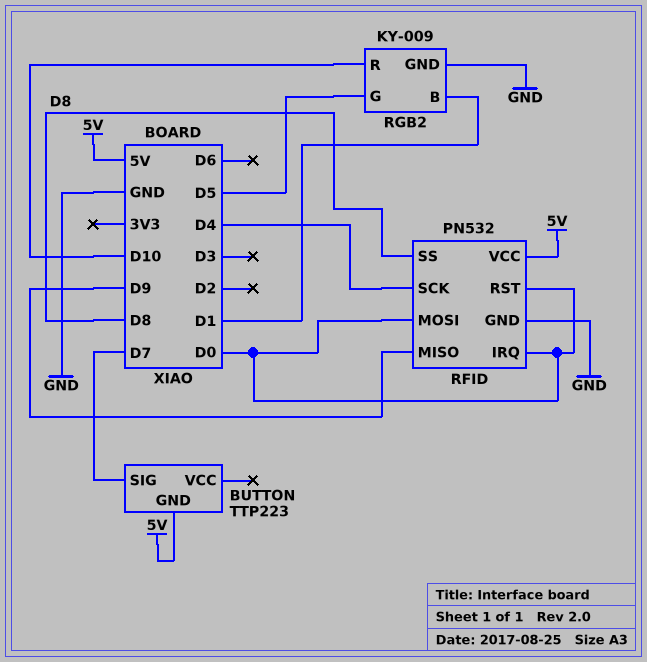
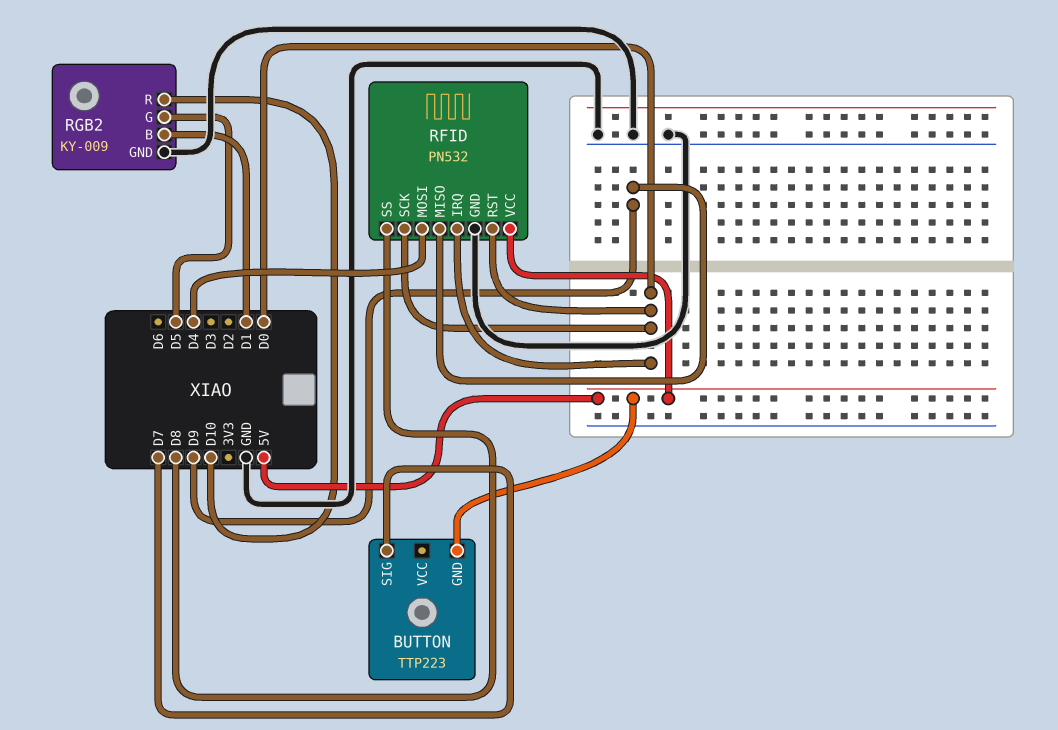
RFID pin MOSI: D0 -> D4
RFID pin SCK: D4 -> D0

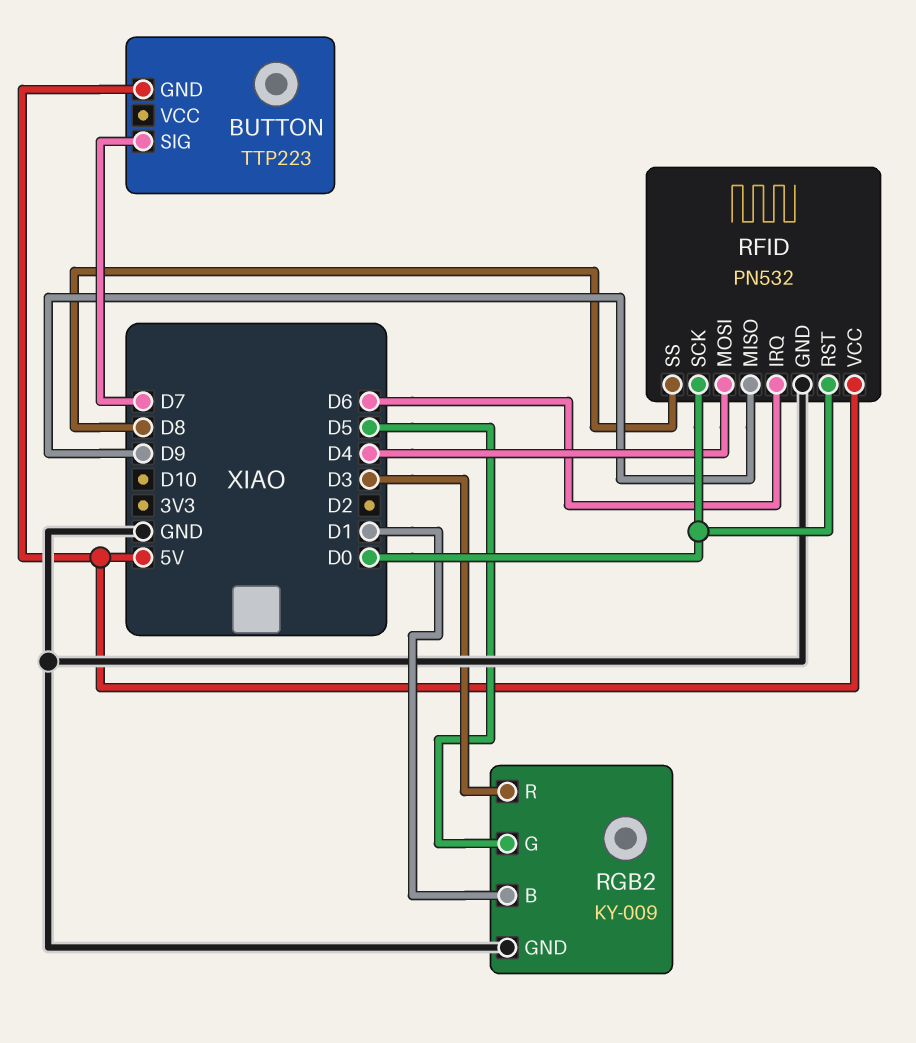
RFID pin IRQ: D0 -> D6
RGB2 pin R: D10 -> D3

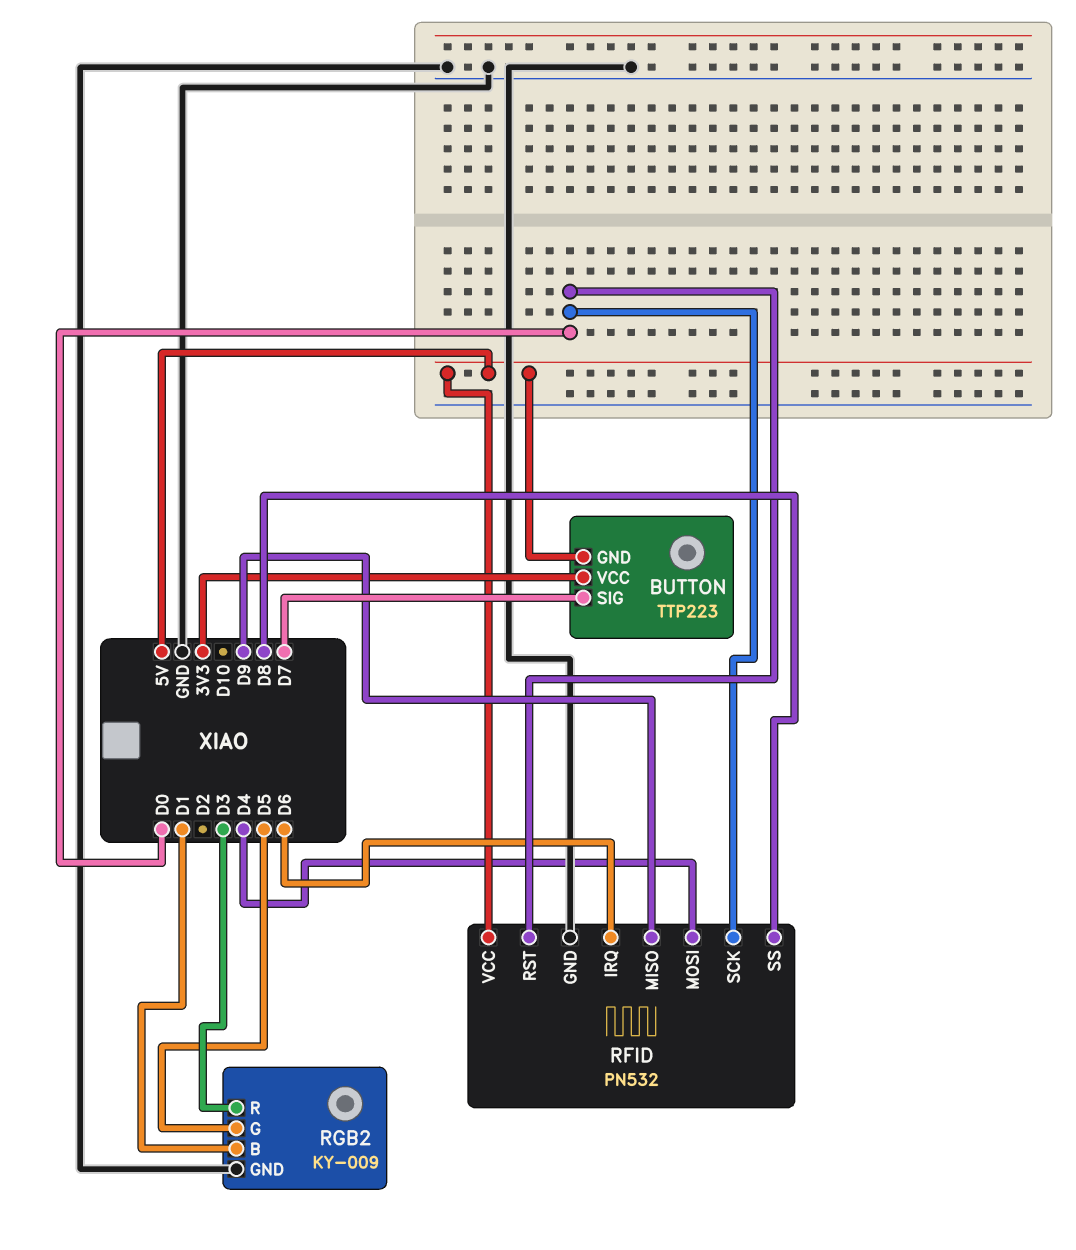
BUTTON pin VCC: none -> 3V3

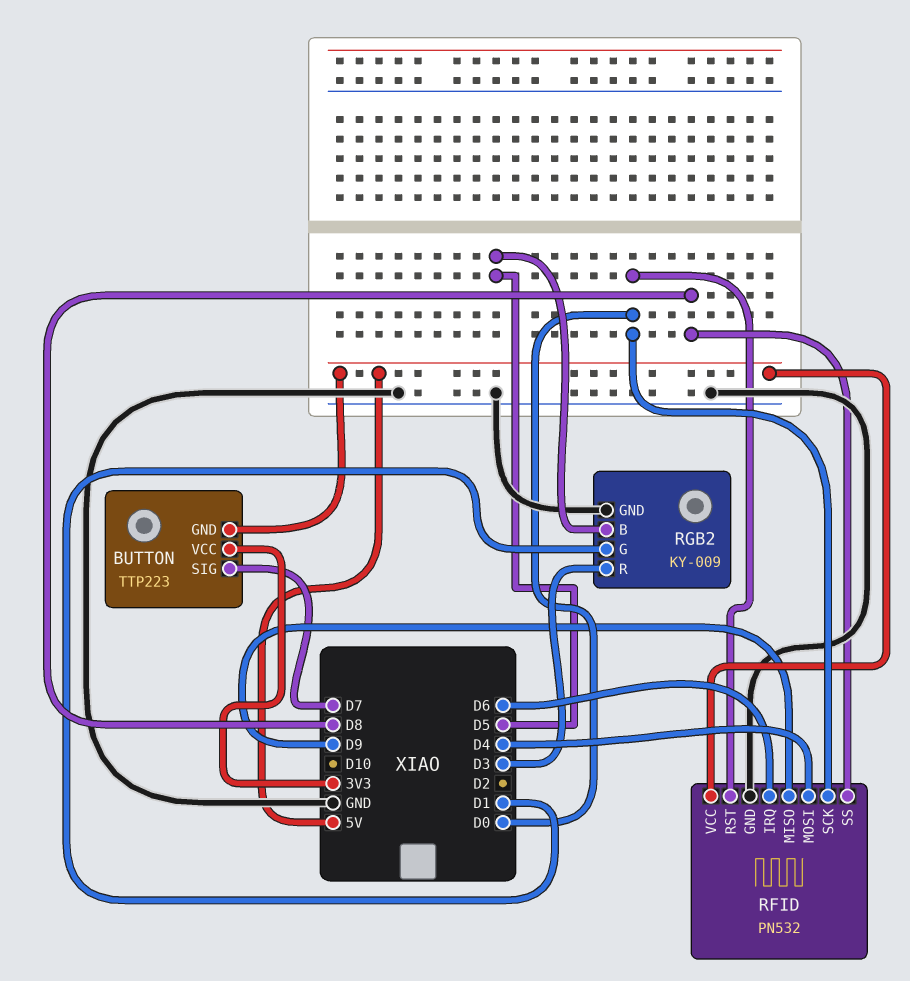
RGB2 pin B: D1 -> D5
RGB2 pin G: D5 -> D1

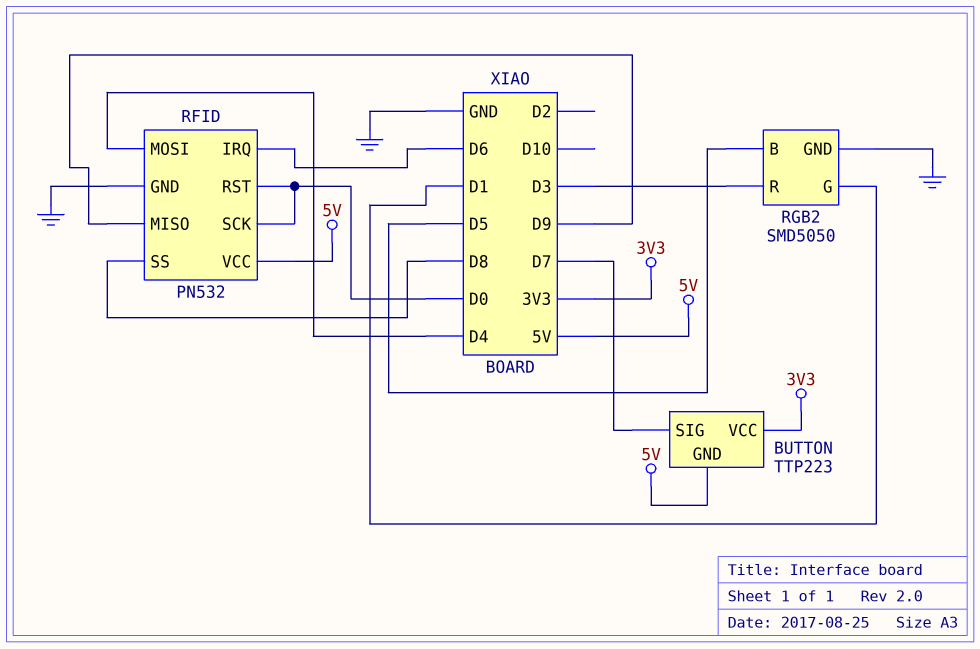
RGB2: KY-009 -> SMD5050

